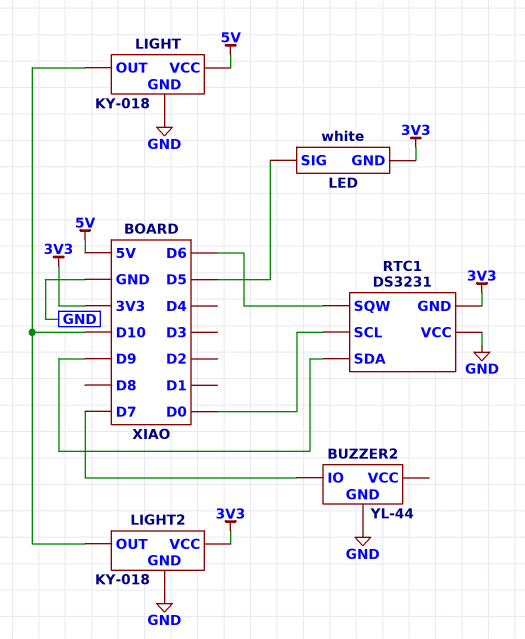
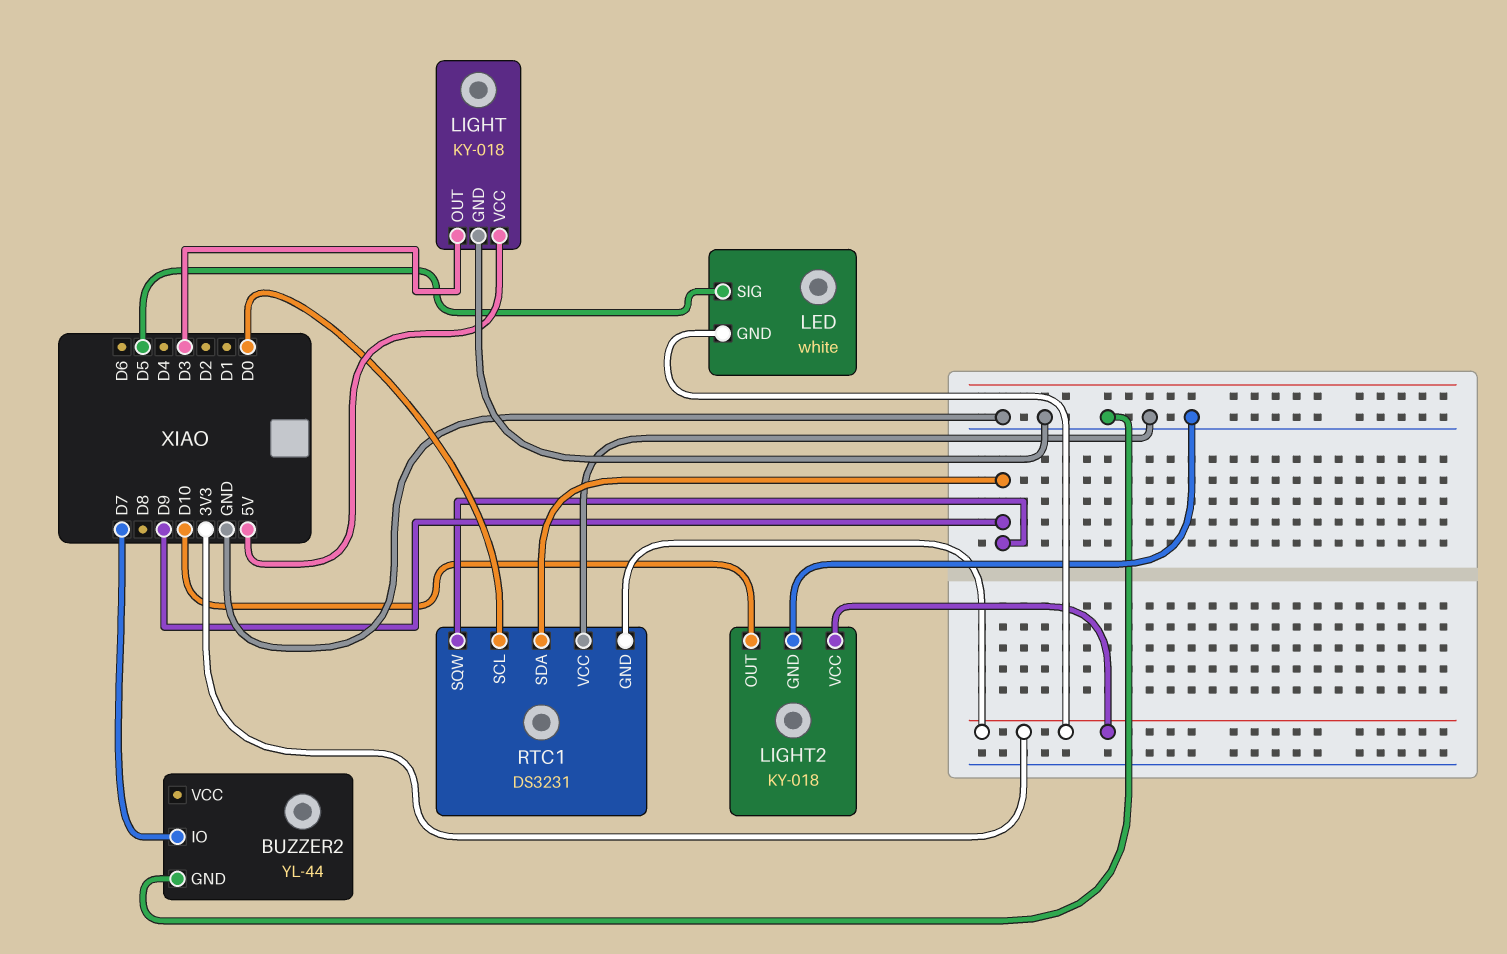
LIGHT pin OUT: D10 -> D3
RTC1 pin SQW: D6 -> D9

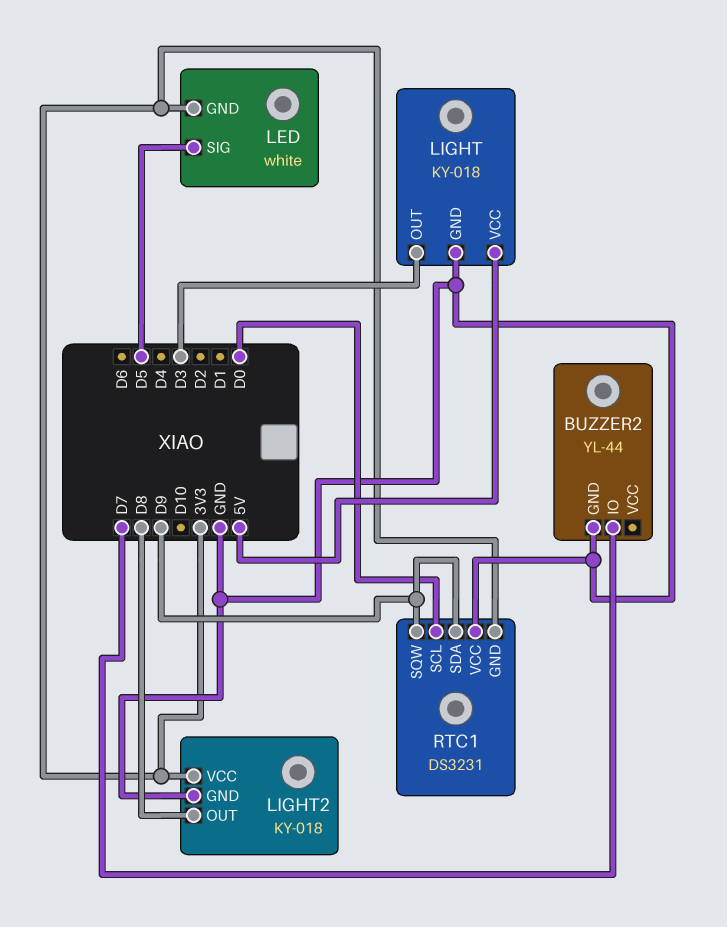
LIGHT2 pin OUT: D10 -> D8

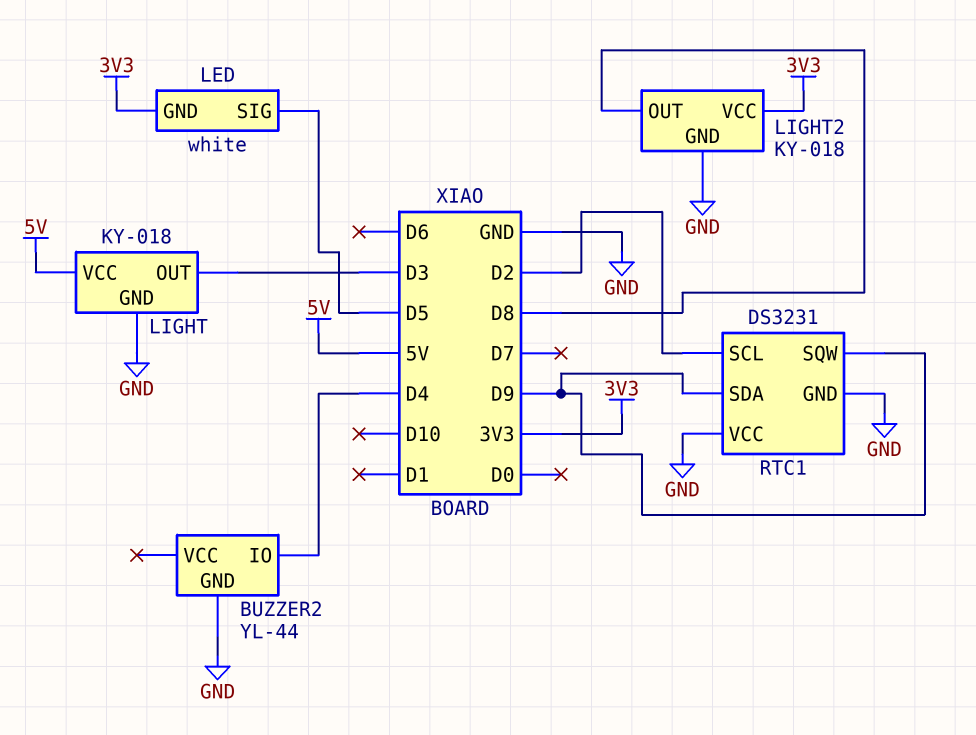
BUZZER2 pin IO: D7 -> D4
RTC1 pin GND: 3V3 -> GND
RTC1 pin SCL: D0 -> D2

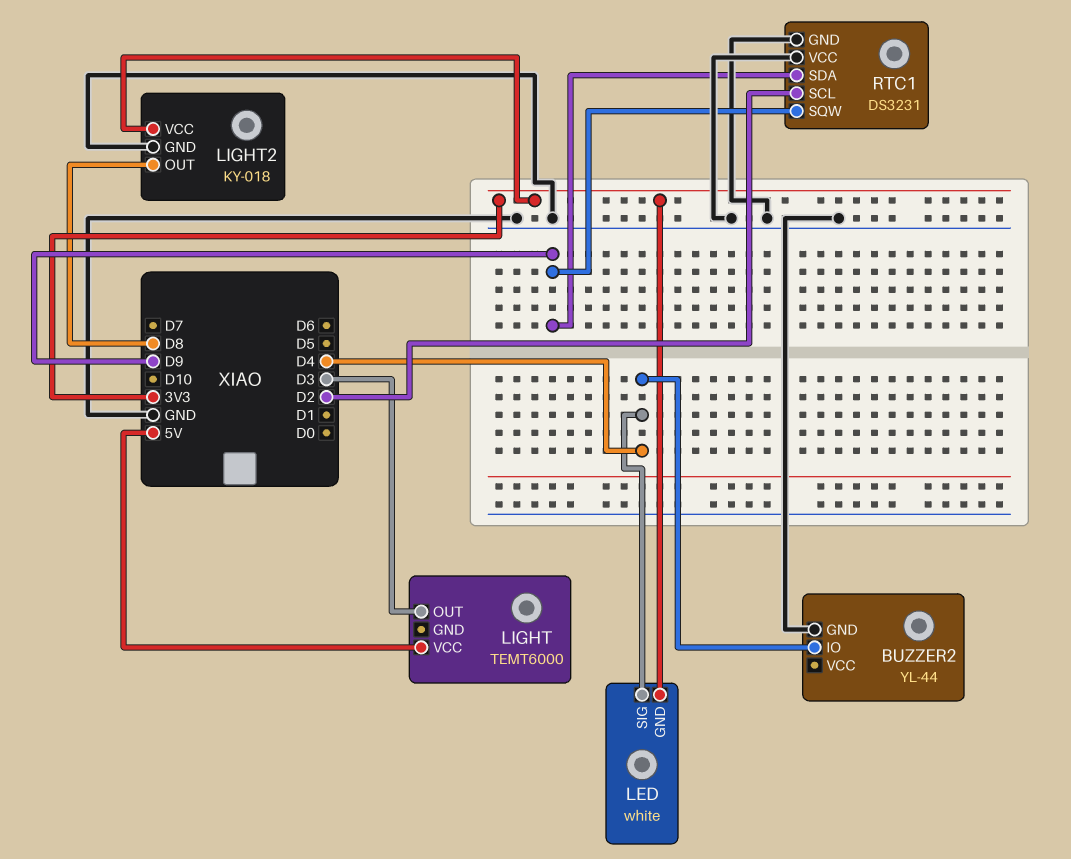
LED pin SIG: D5 -> D4
LIGHT: KY-018 -> TEMT6000
LIGHT pin GND: GND -> none

